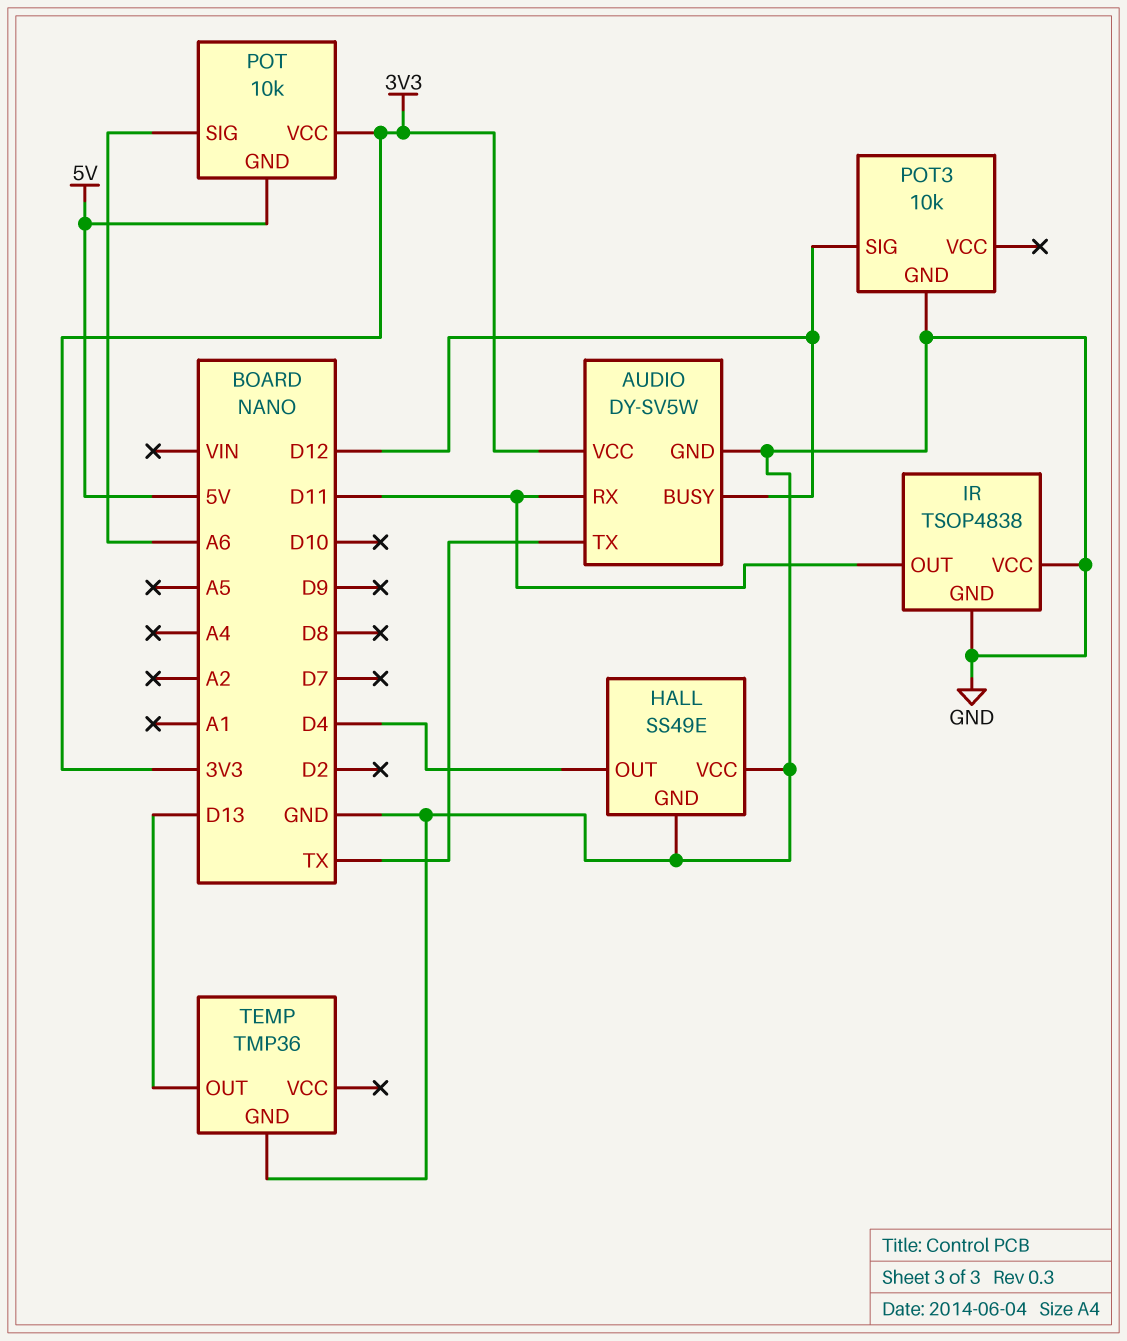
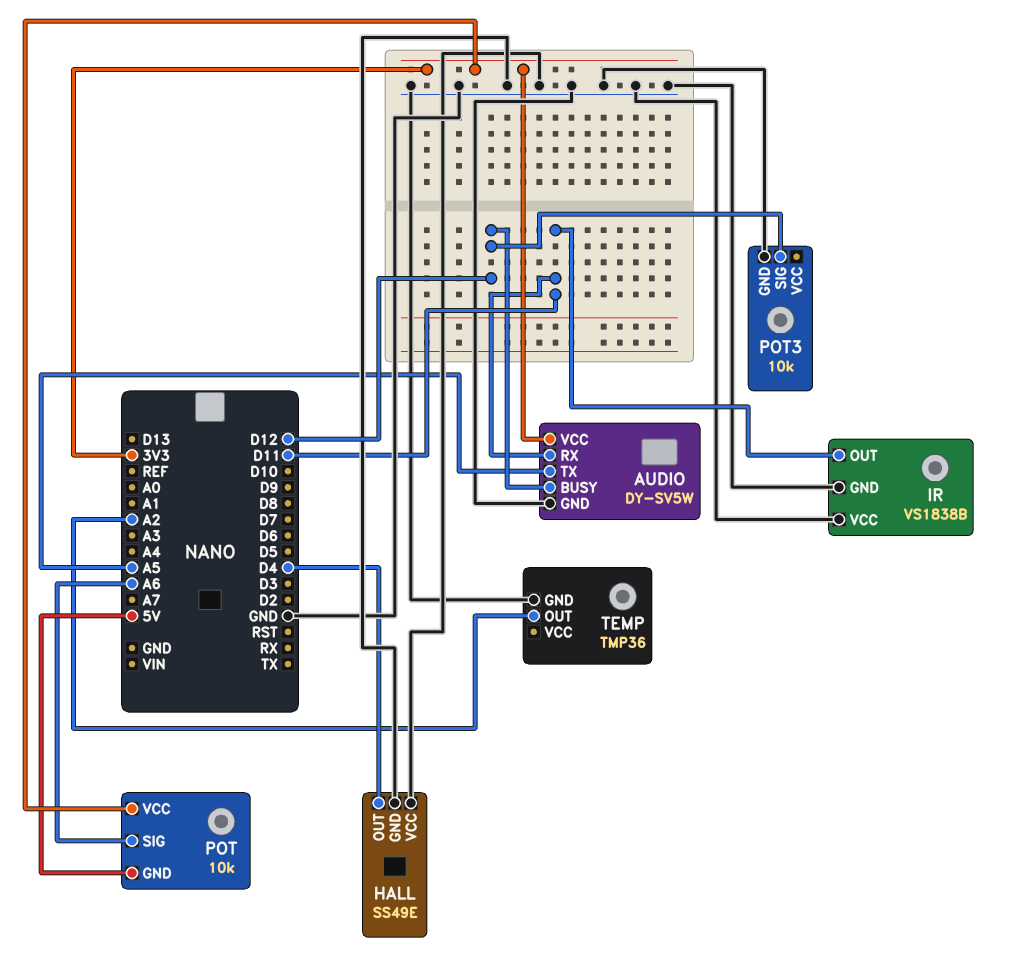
AUDIO pin TX: TX -> A5
IR: TSOP4838 -> VS1838B
TEMP pin OUT: D13 -> A2

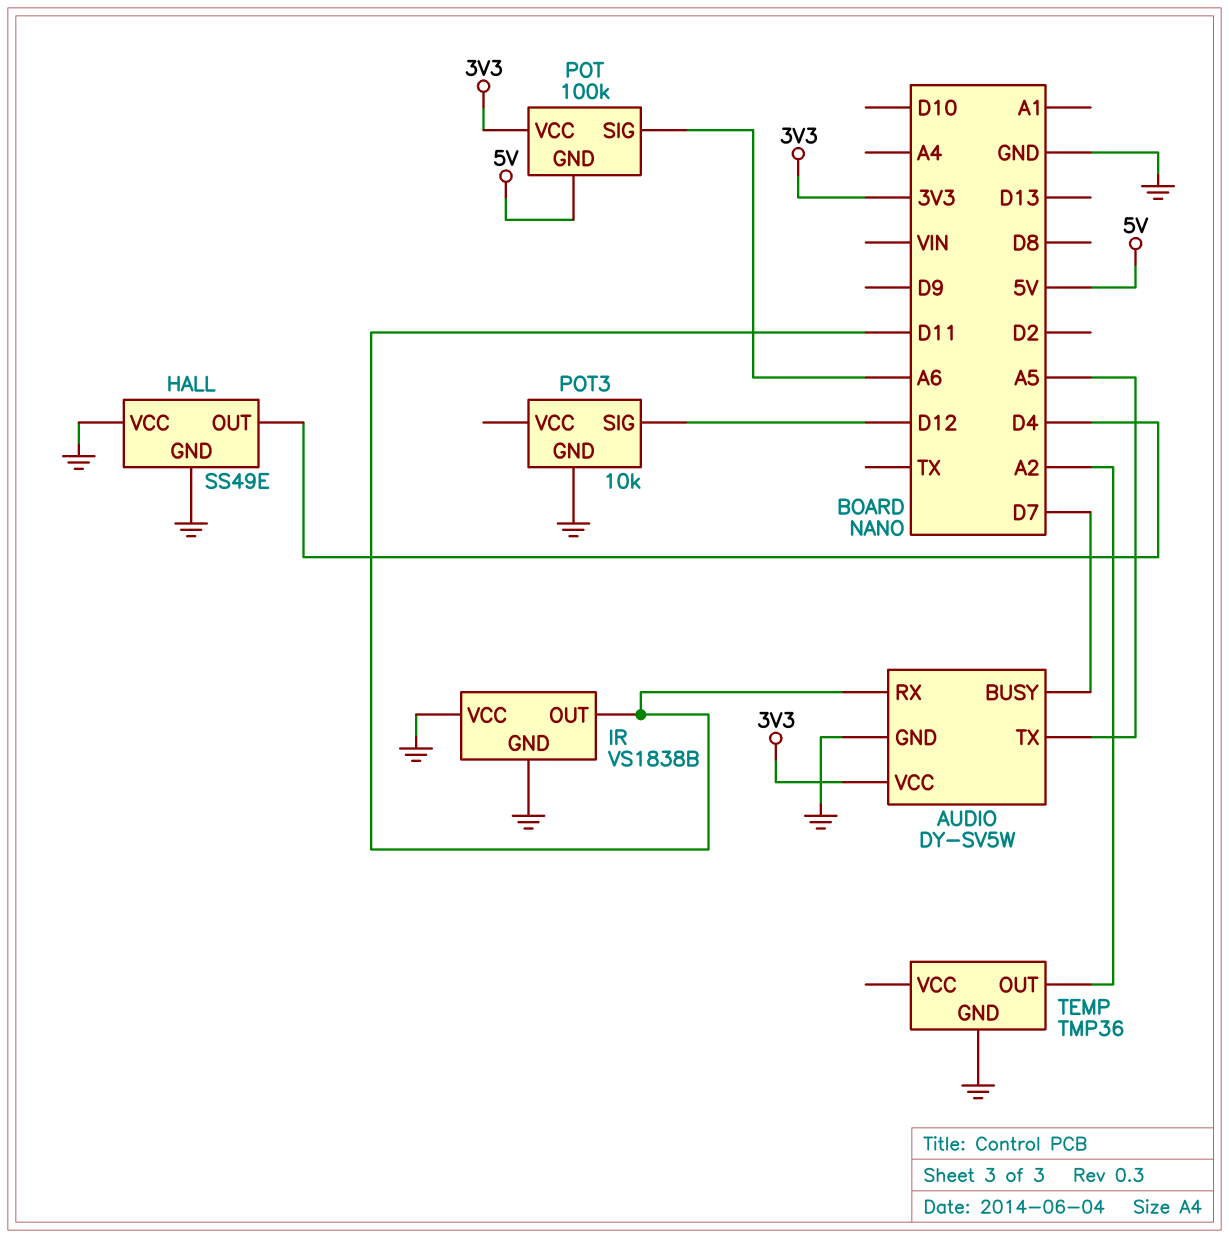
AUDIO pin BUSY: D12 -> D7
POT: 10k -> 100k

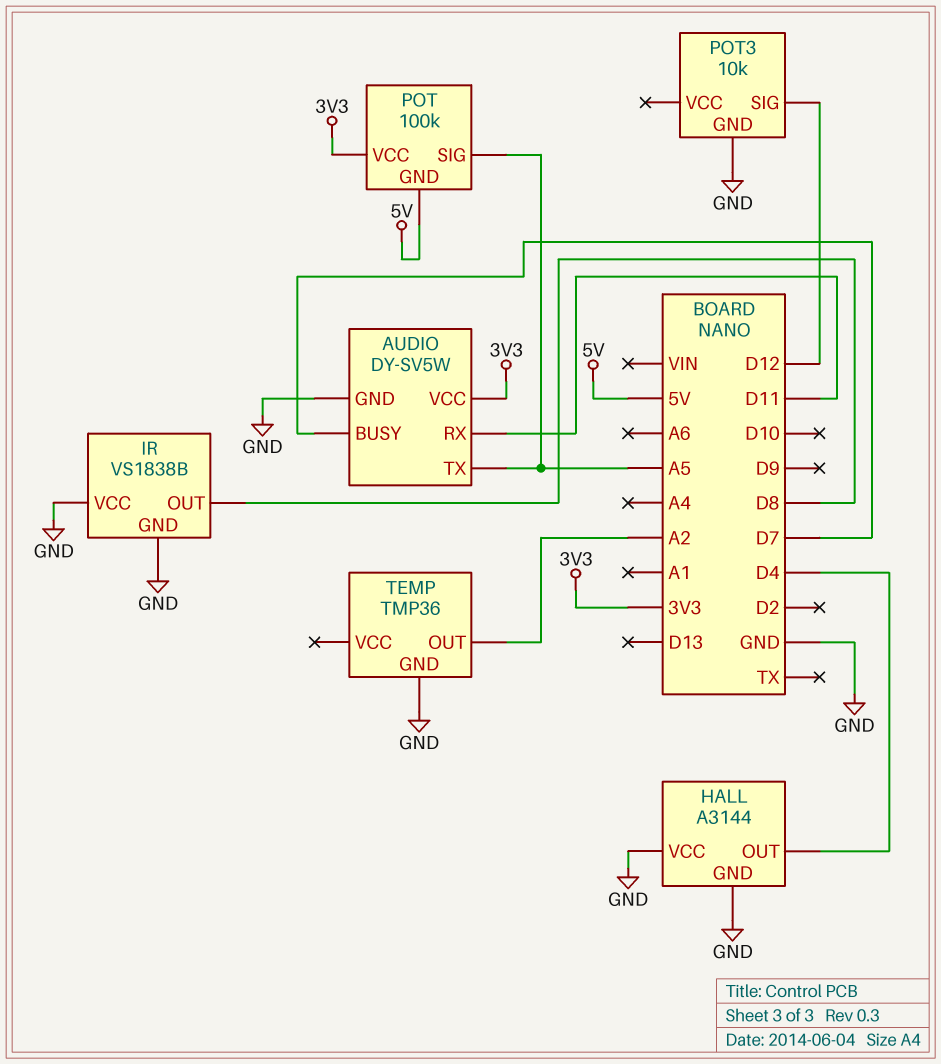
HALL: SS49E -> A3144
IR pin OUT: D11 -> D8
POT pin SIG: A6 -> A5

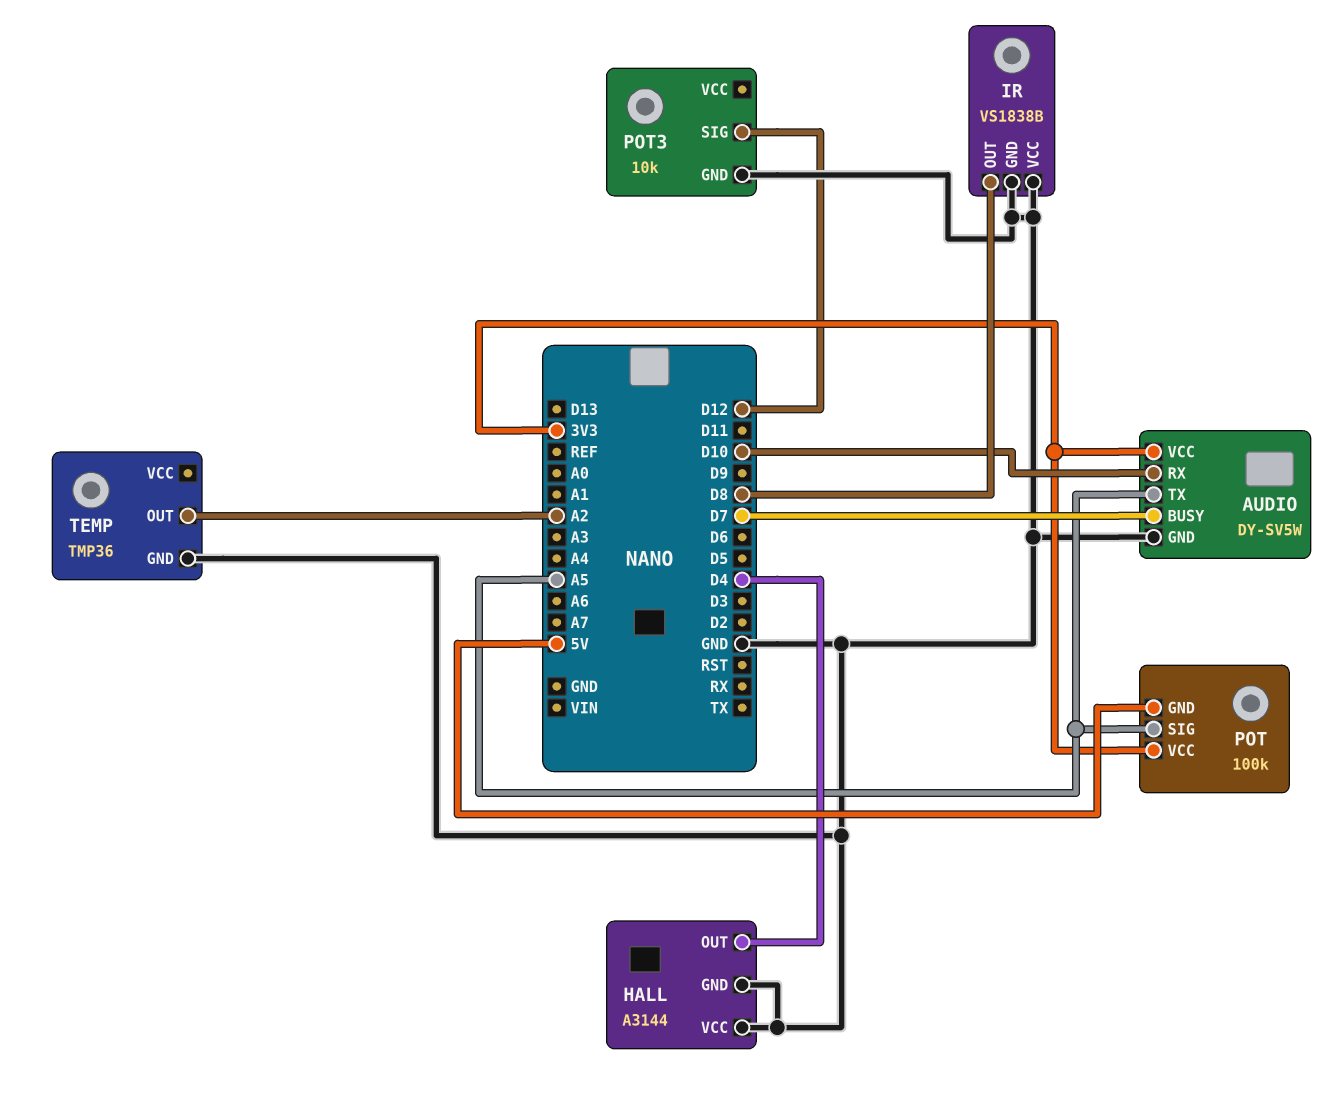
AUDIO pin RX: D11 -> D10

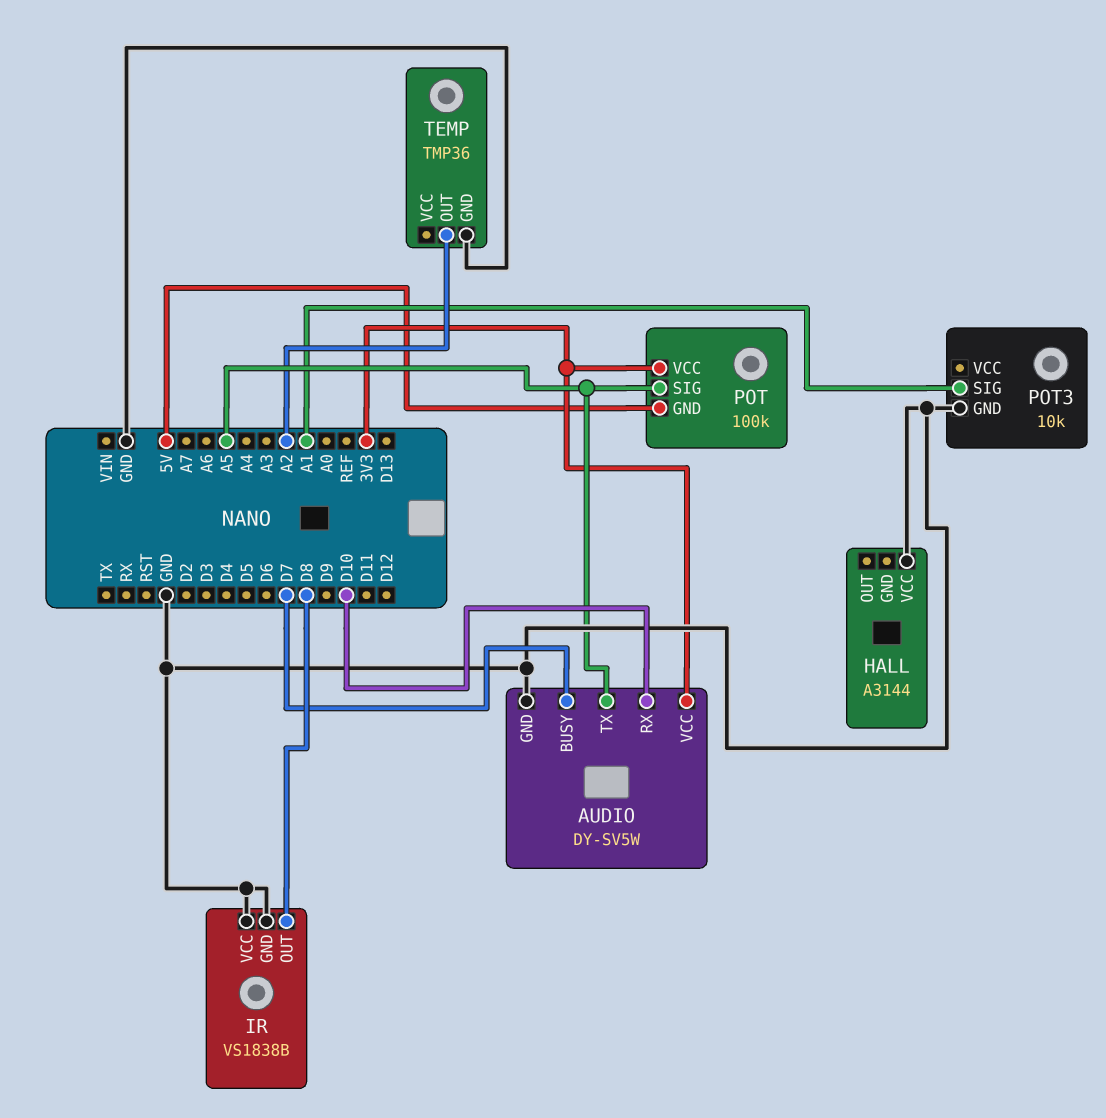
HALL pin GND: GND -> none
HALL pin OUT: D4 -> none
POT3 pin SIG: D12 -> A1

